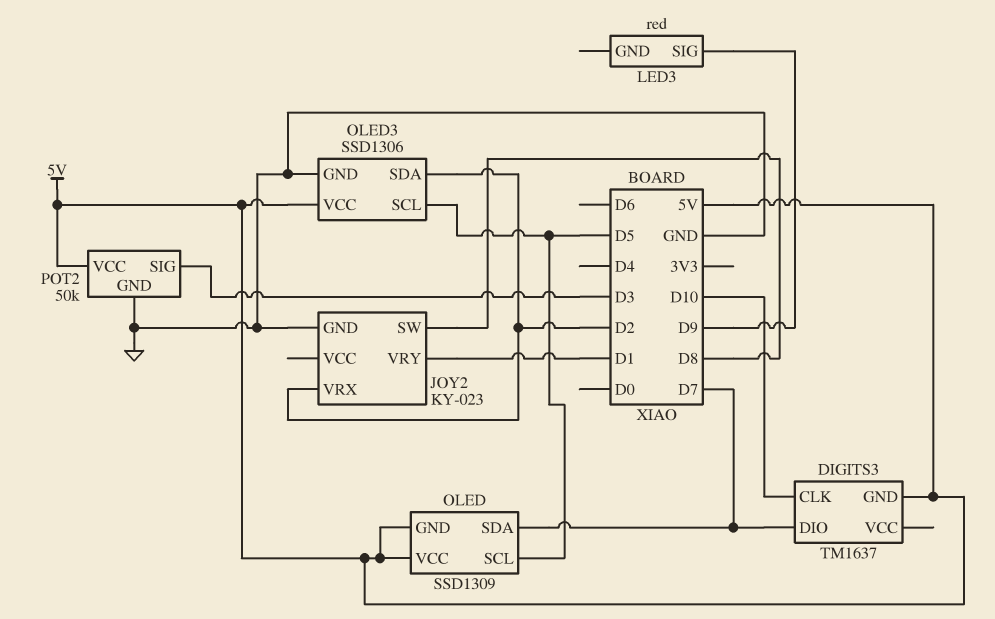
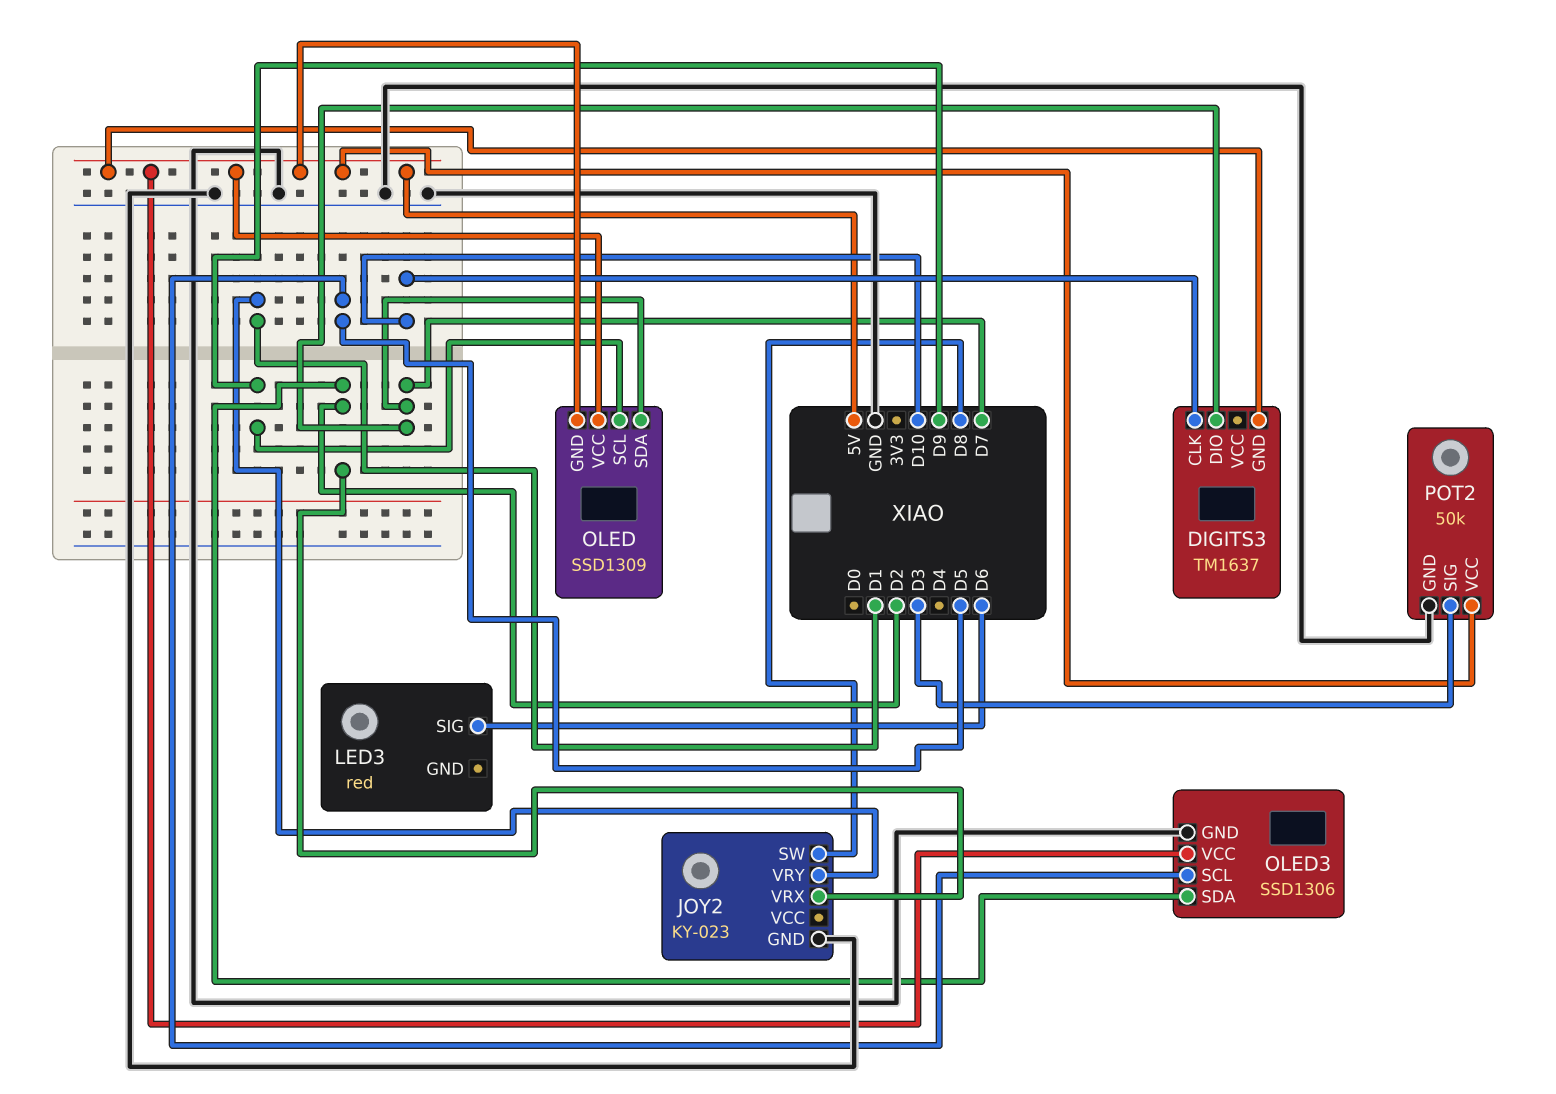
LED3 pin SIG: D9 -> D6
OLED pin SCL: D5 -> D9

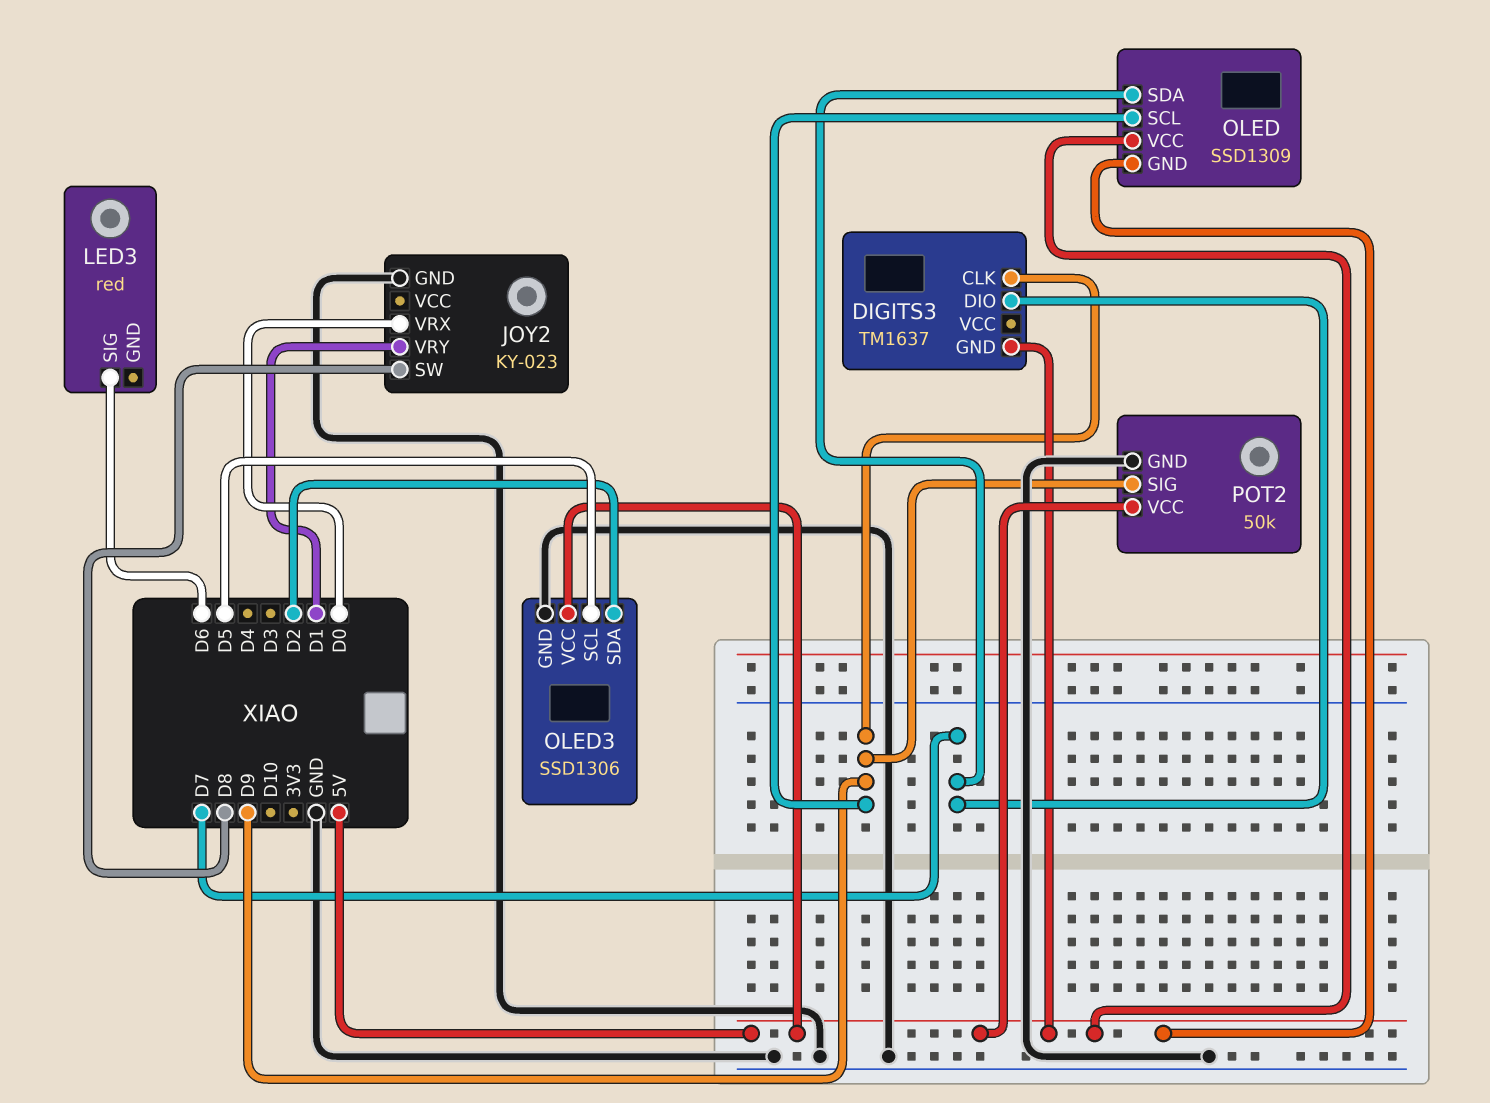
DIGITS3 pin CLK: D10 -> D9
JOY2 pin VRX: D2 -> D0
POT2 pin SIG: D3 -> D9

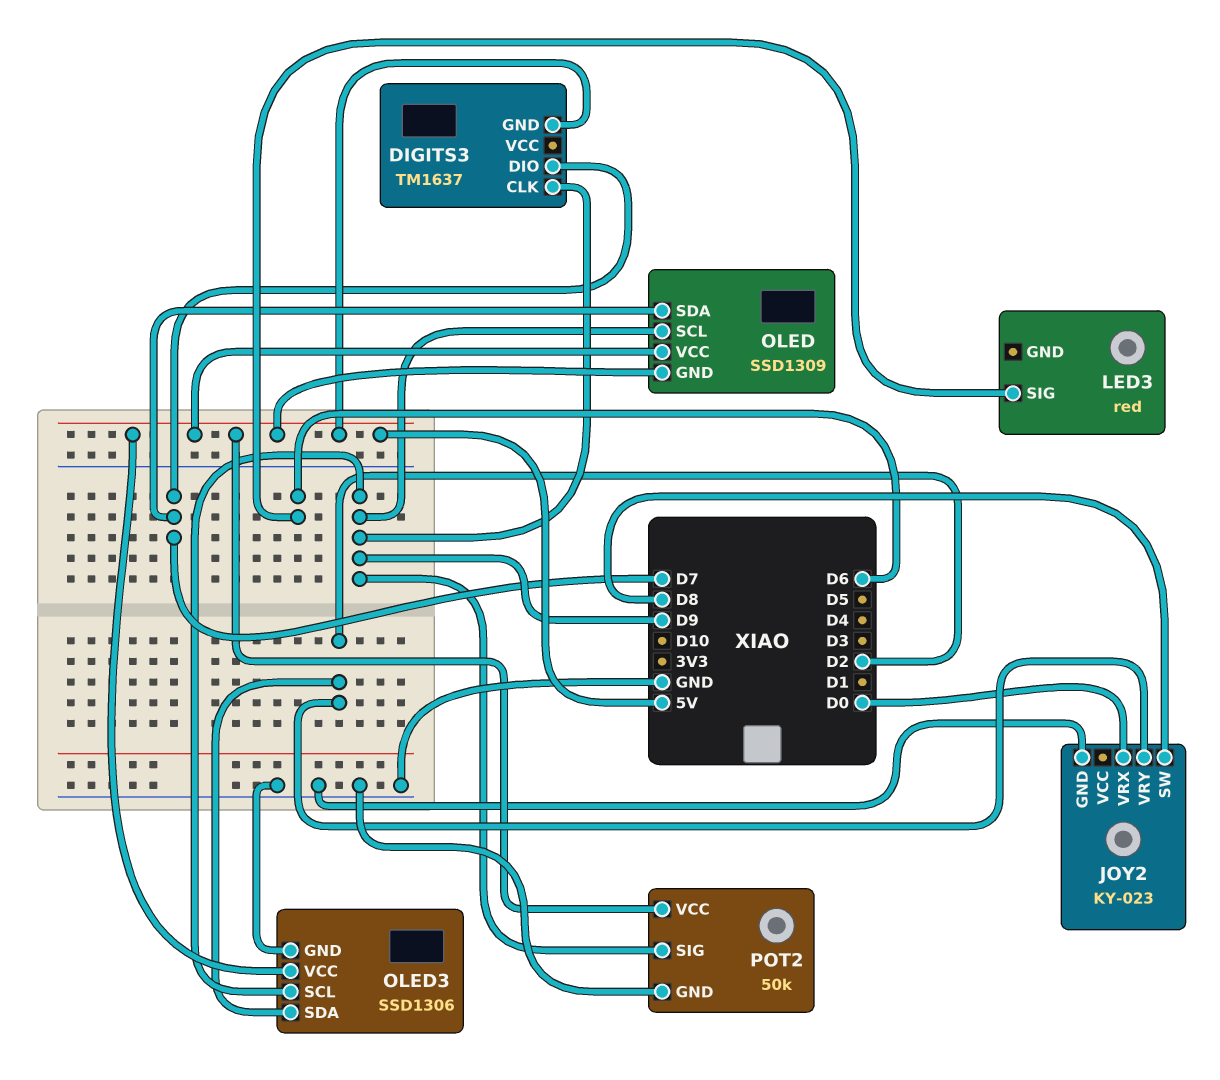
JOY2 pin VRY: D1 -> D2
OLED3 pin SCL: D5 -> D9

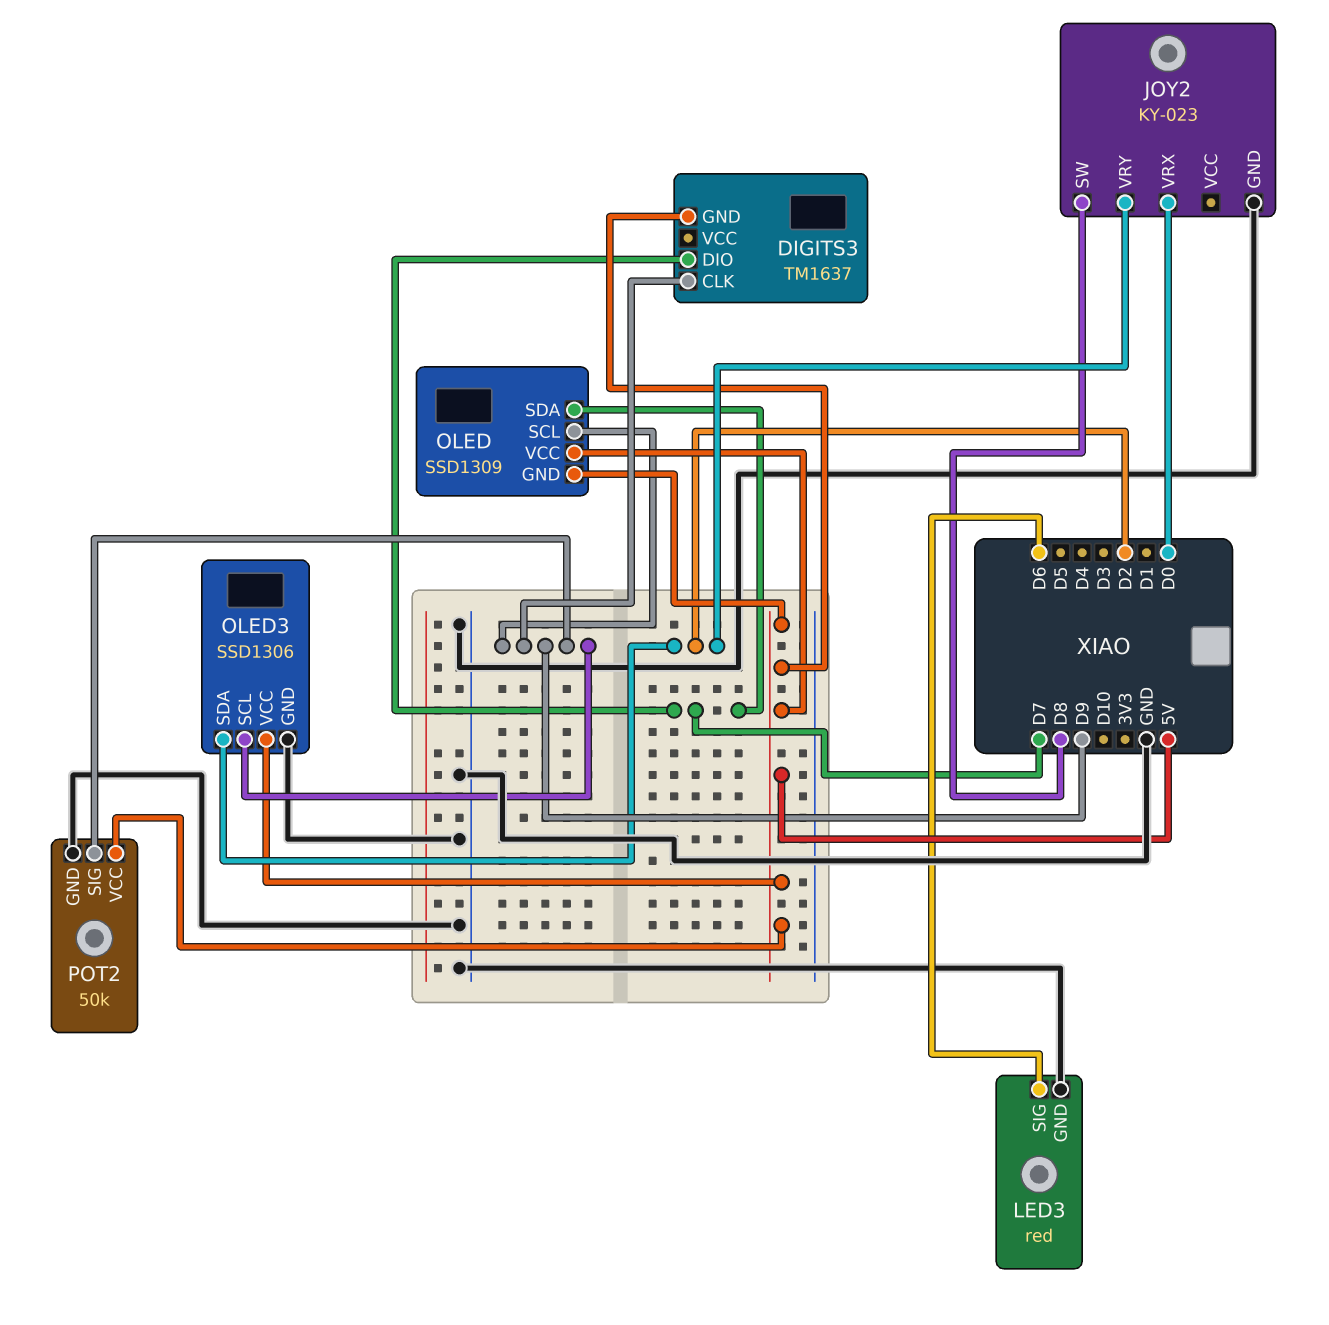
LED3 pin GND: none -> GND

